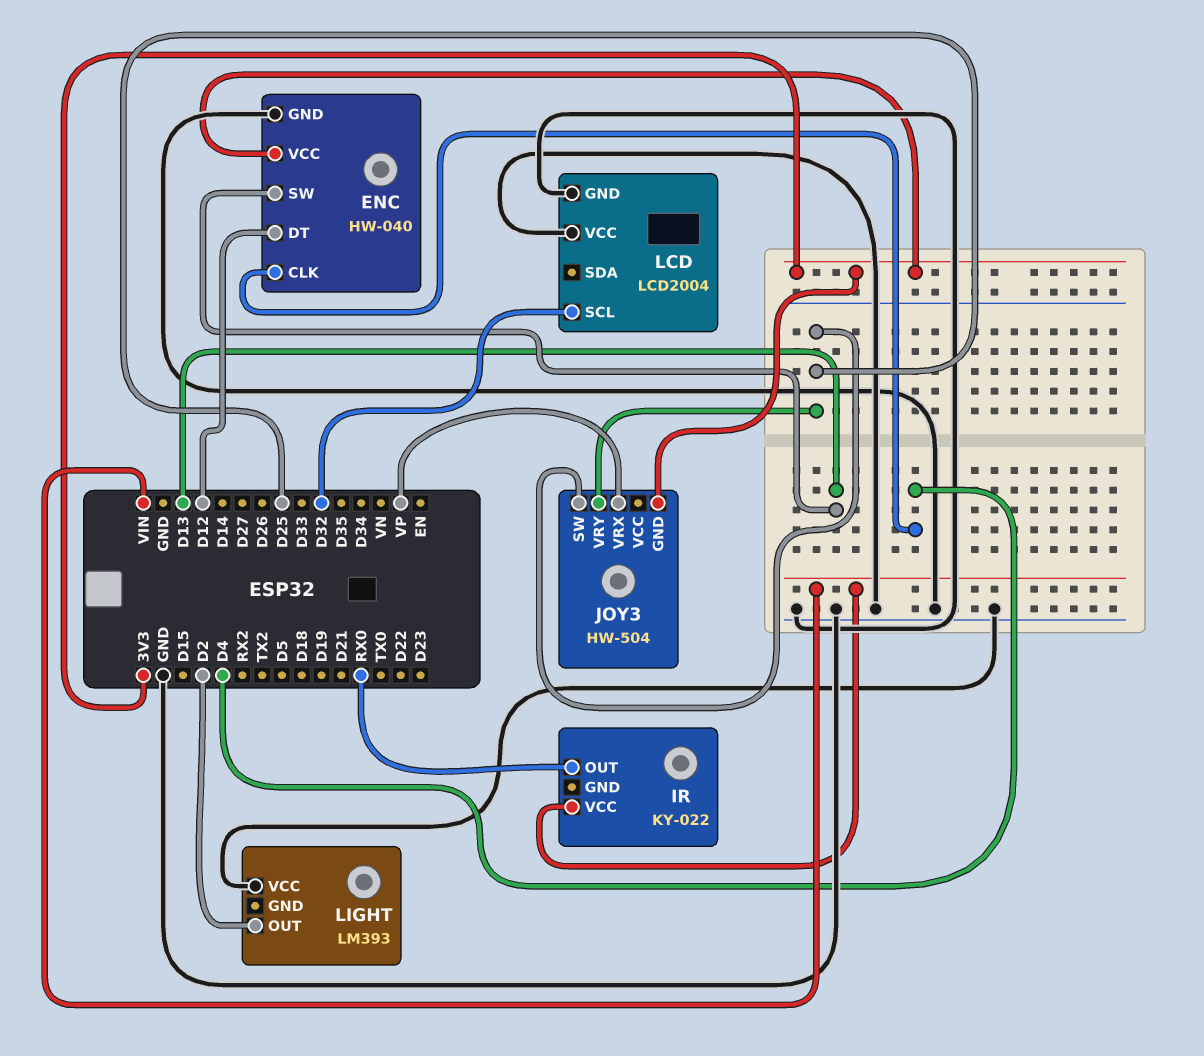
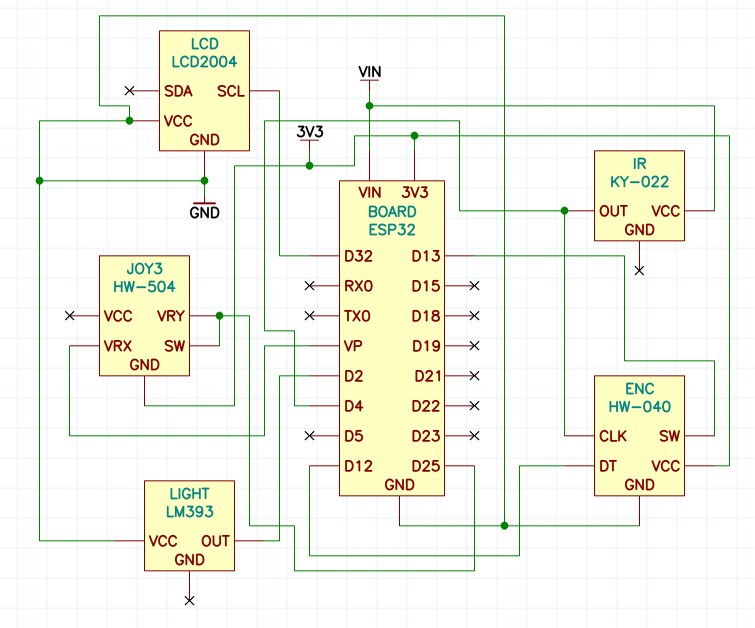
IR pin OUT: RX0 -> D4

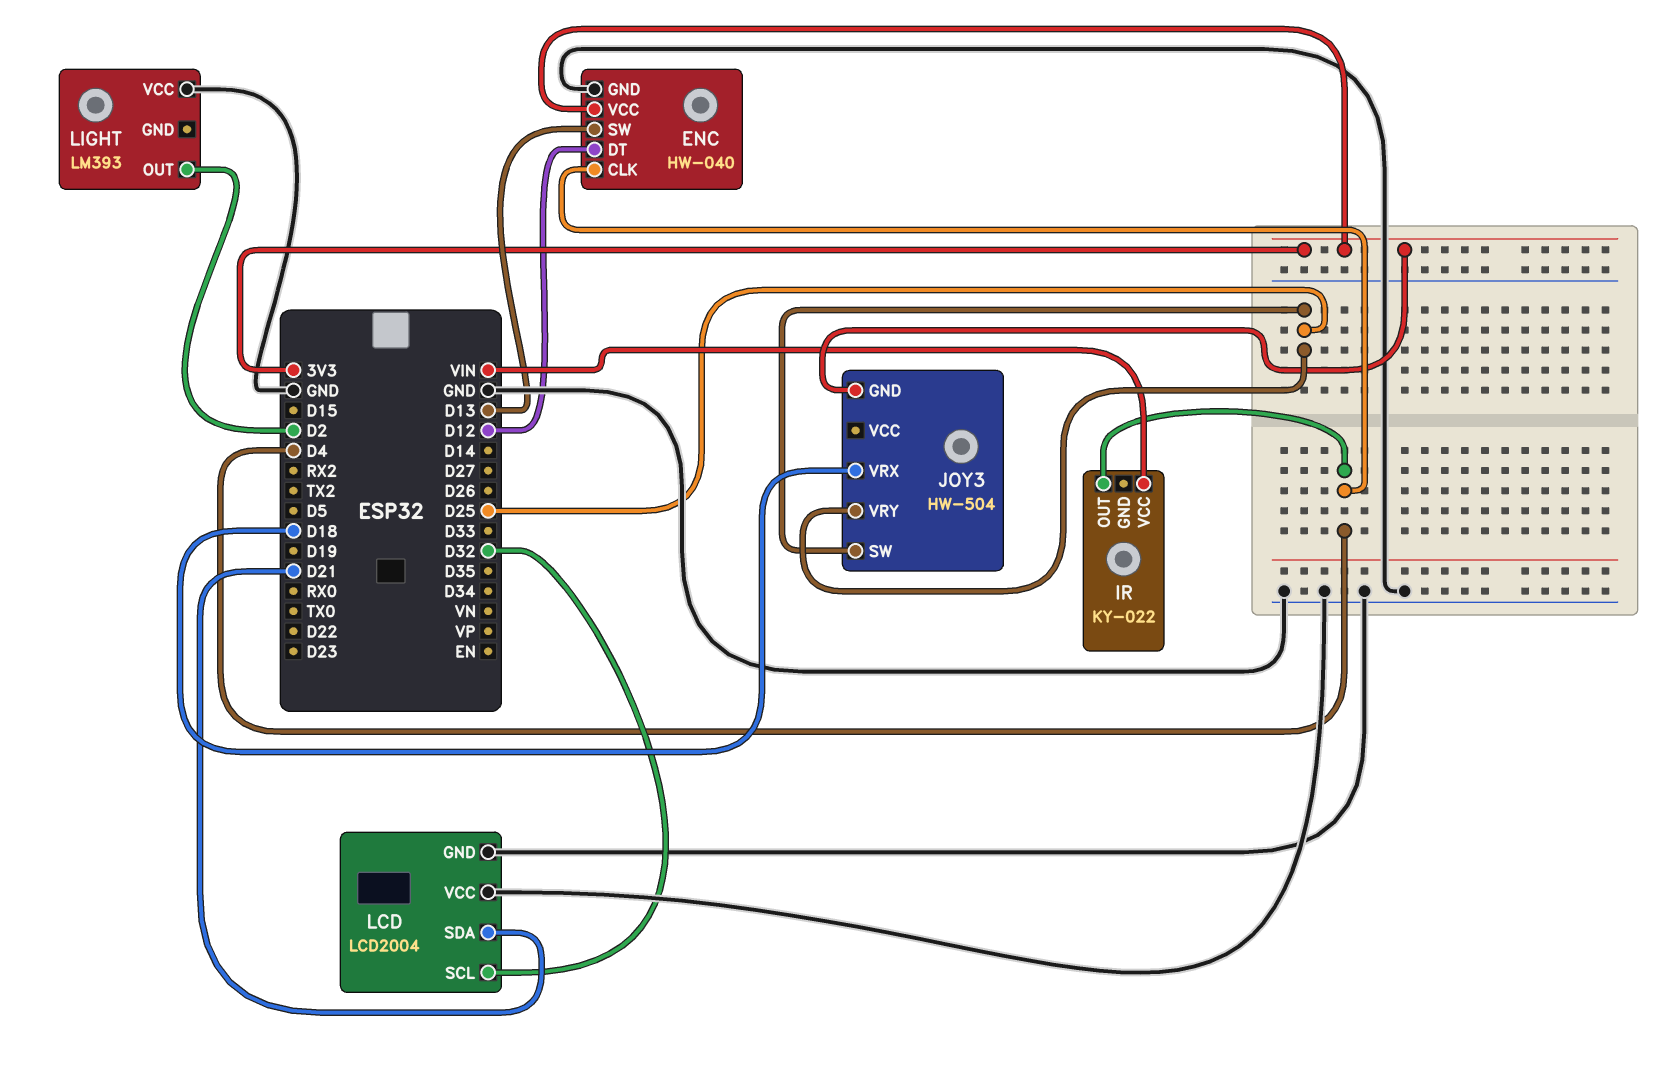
JOY3 pin VRX: VP -> D18
LCD pin SDA: none -> D21

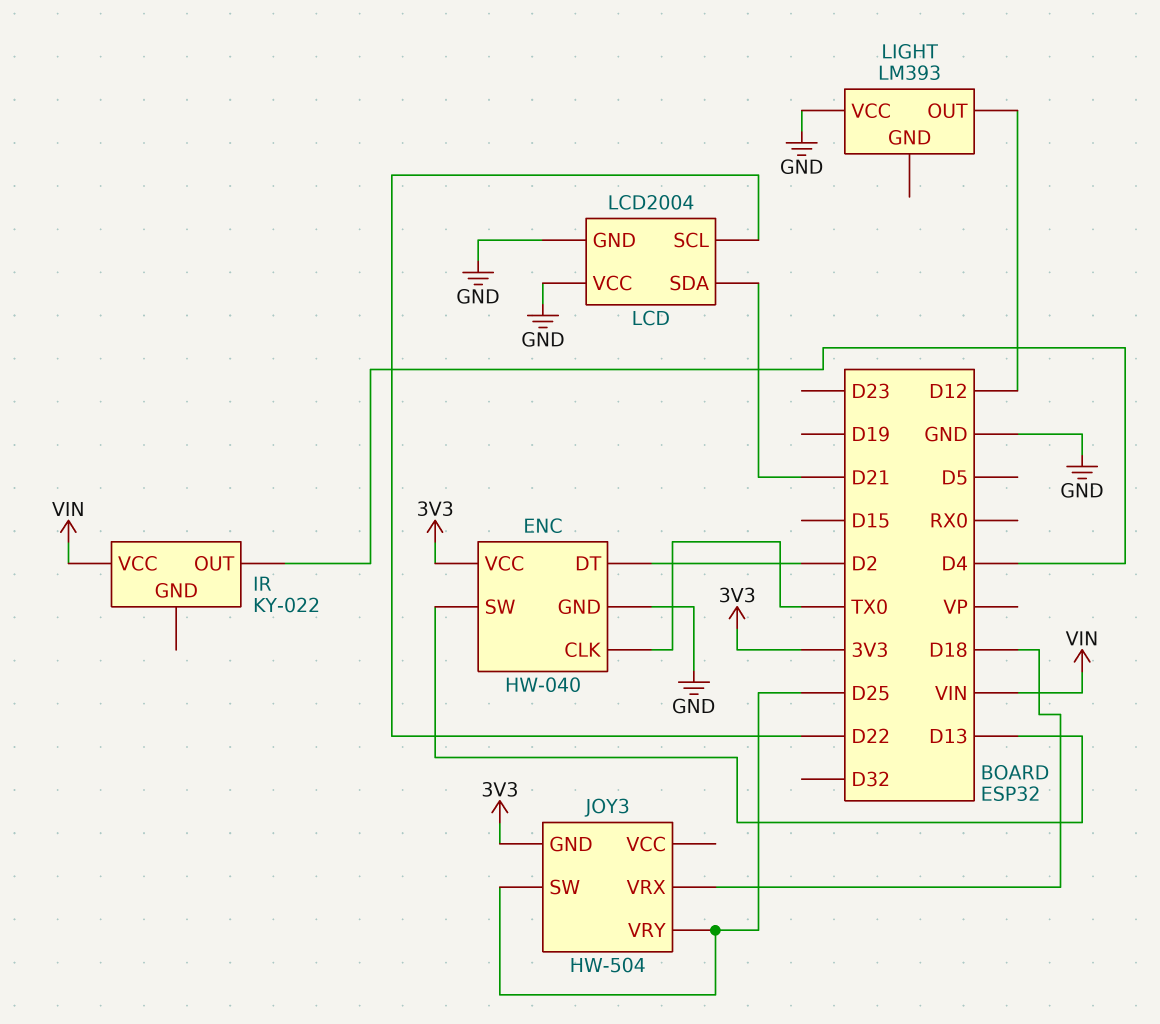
ENC pin CLK: D4 -> TX0
ENC pin DT: D12 -> D2
LCD pin SCL: D32 -> D22
LIGHT pin OUT: D2 -> D12

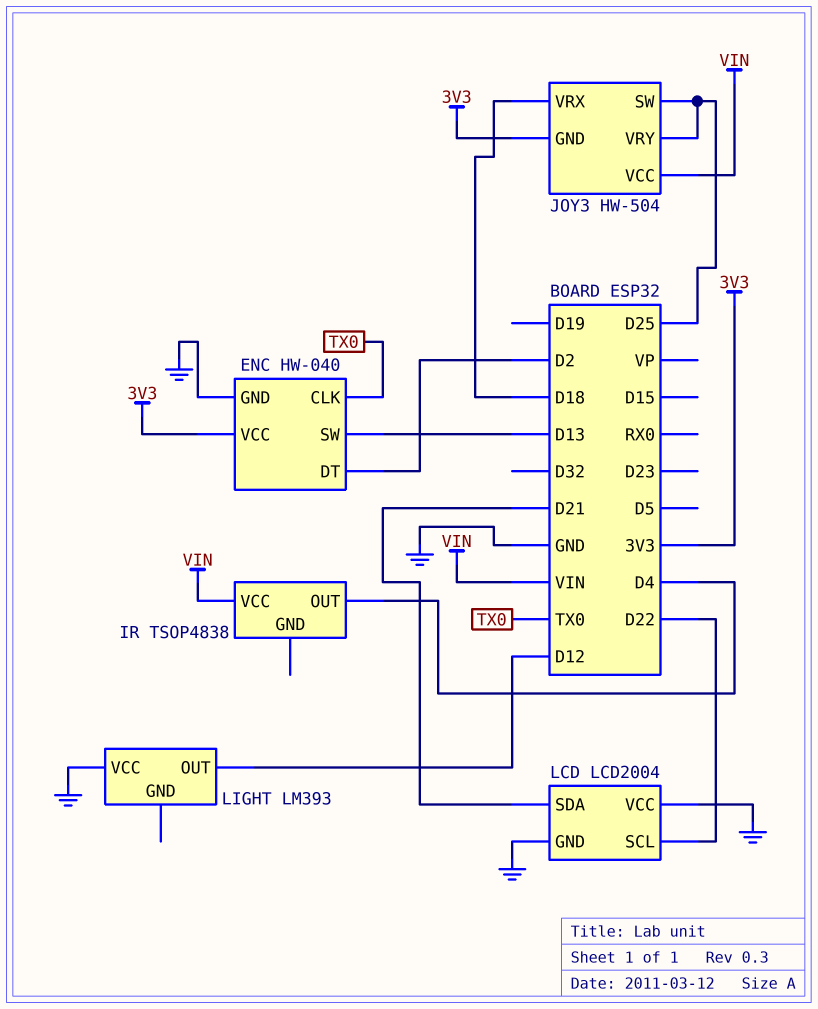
IR: KY-022 -> TSOP4838
JOY3 pin VCC: none -> VIN

